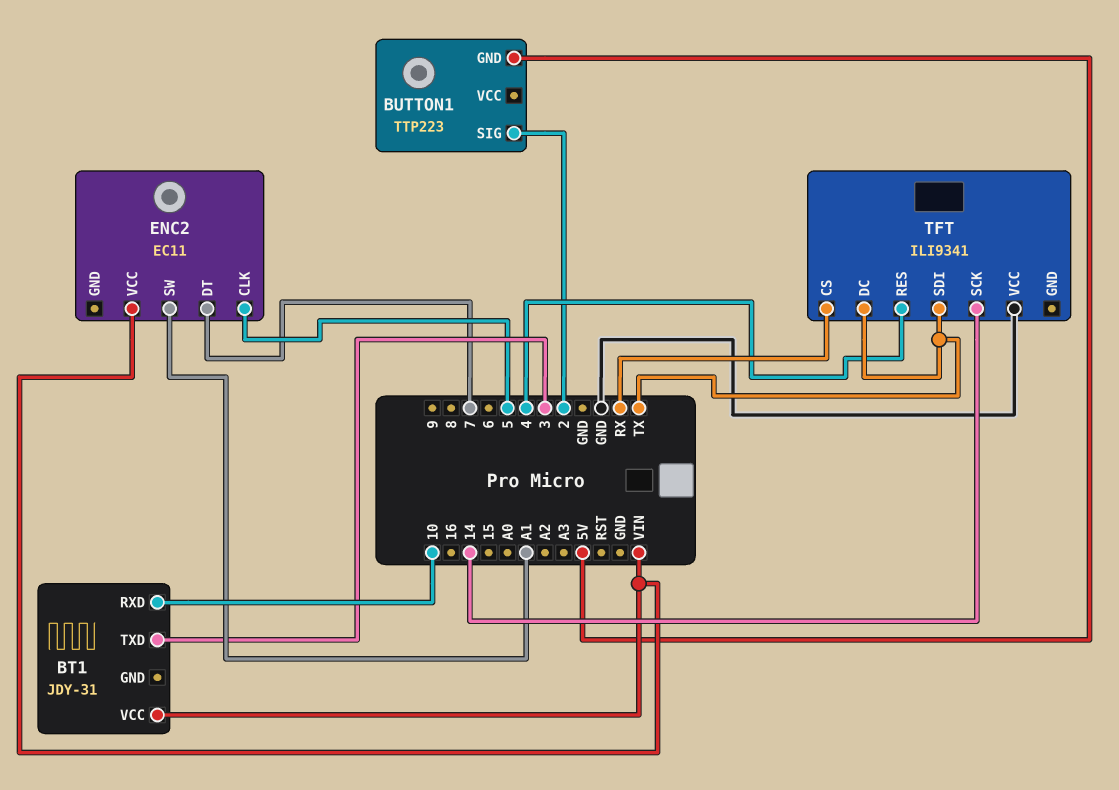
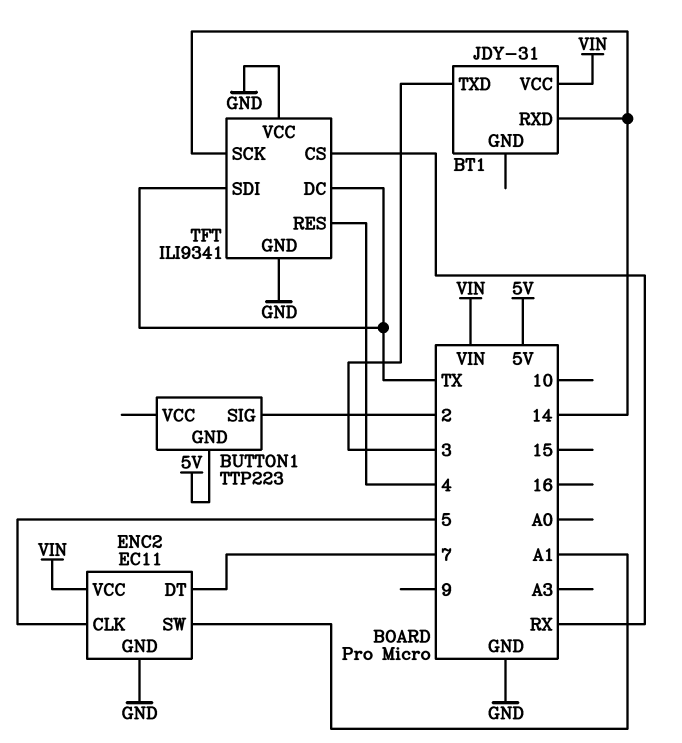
BT1 pin RXD: 10 -> 14
ENC2 pin GND: none -> GND
TFT pin GND: none -> GND

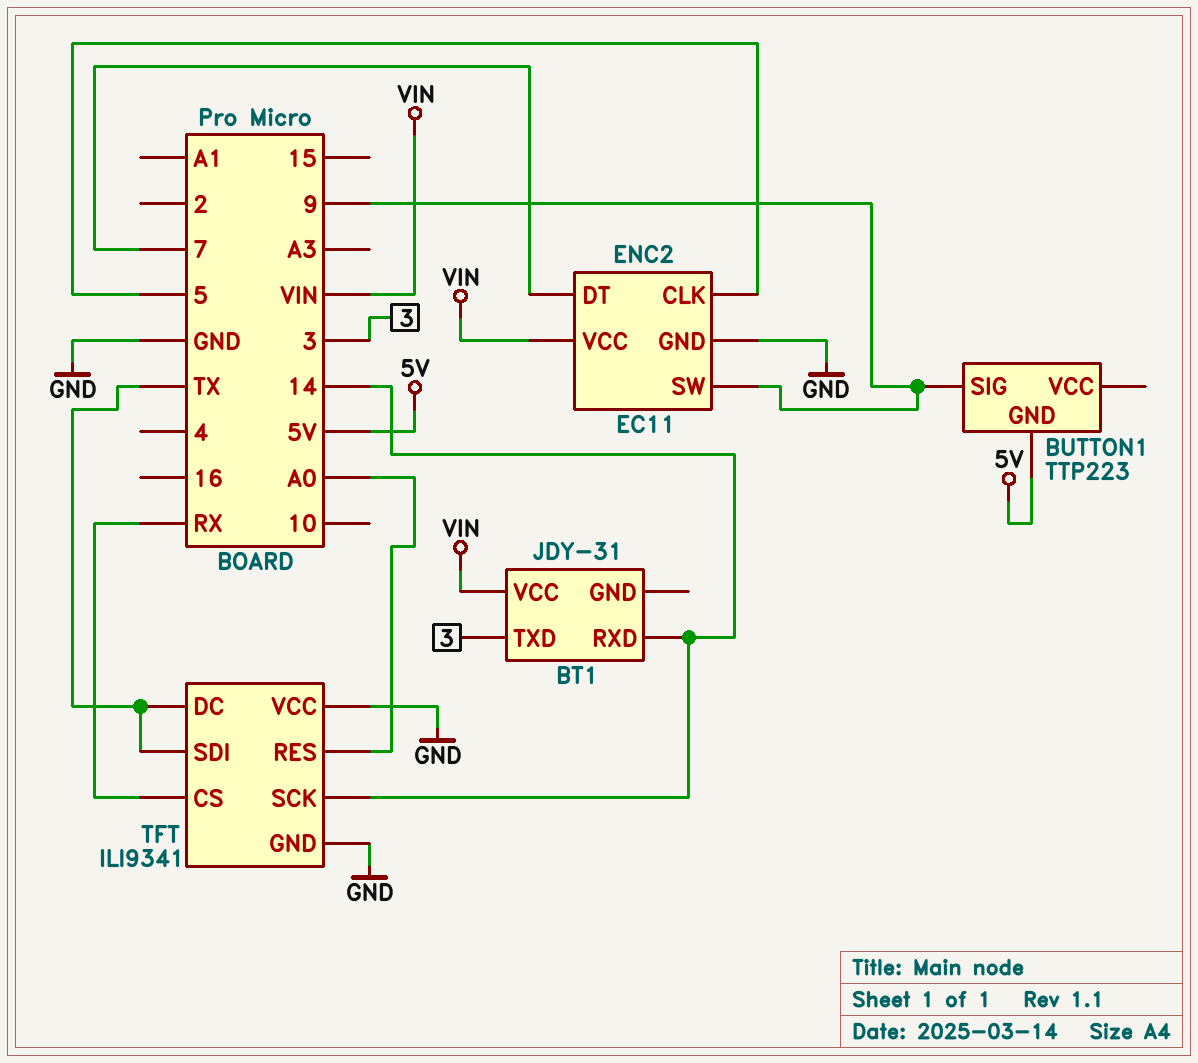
BUTTON1 pin SIG: 2 -> 9
ENC2 pin SW: A1 -> 9
TFT pin RES: 4 -> A0

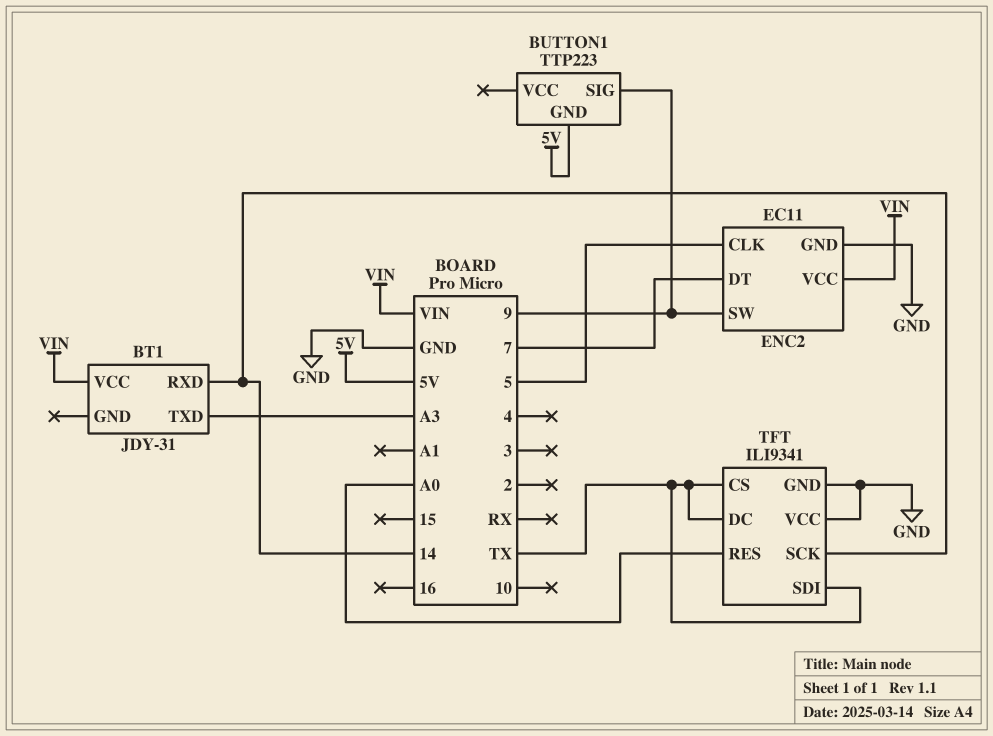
BT1 pin TXD: 3 -> A3
TFT pin CS: RX -> TX

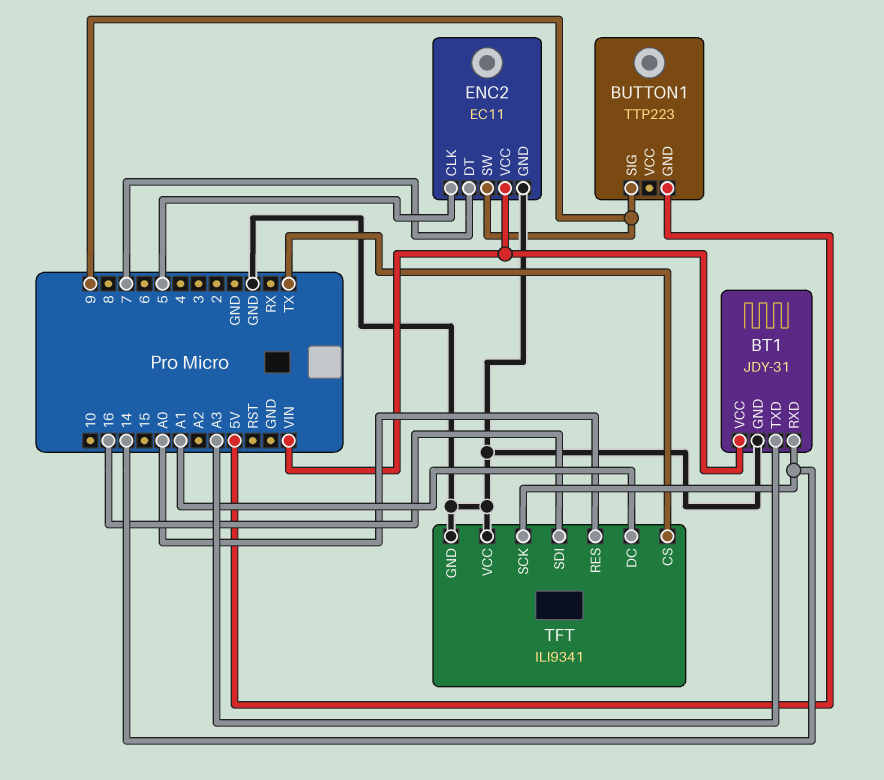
BT1 pin GND: none -> GND
TFT pin DC: TX -> A1
TFT pin SDI: TX -> 16

